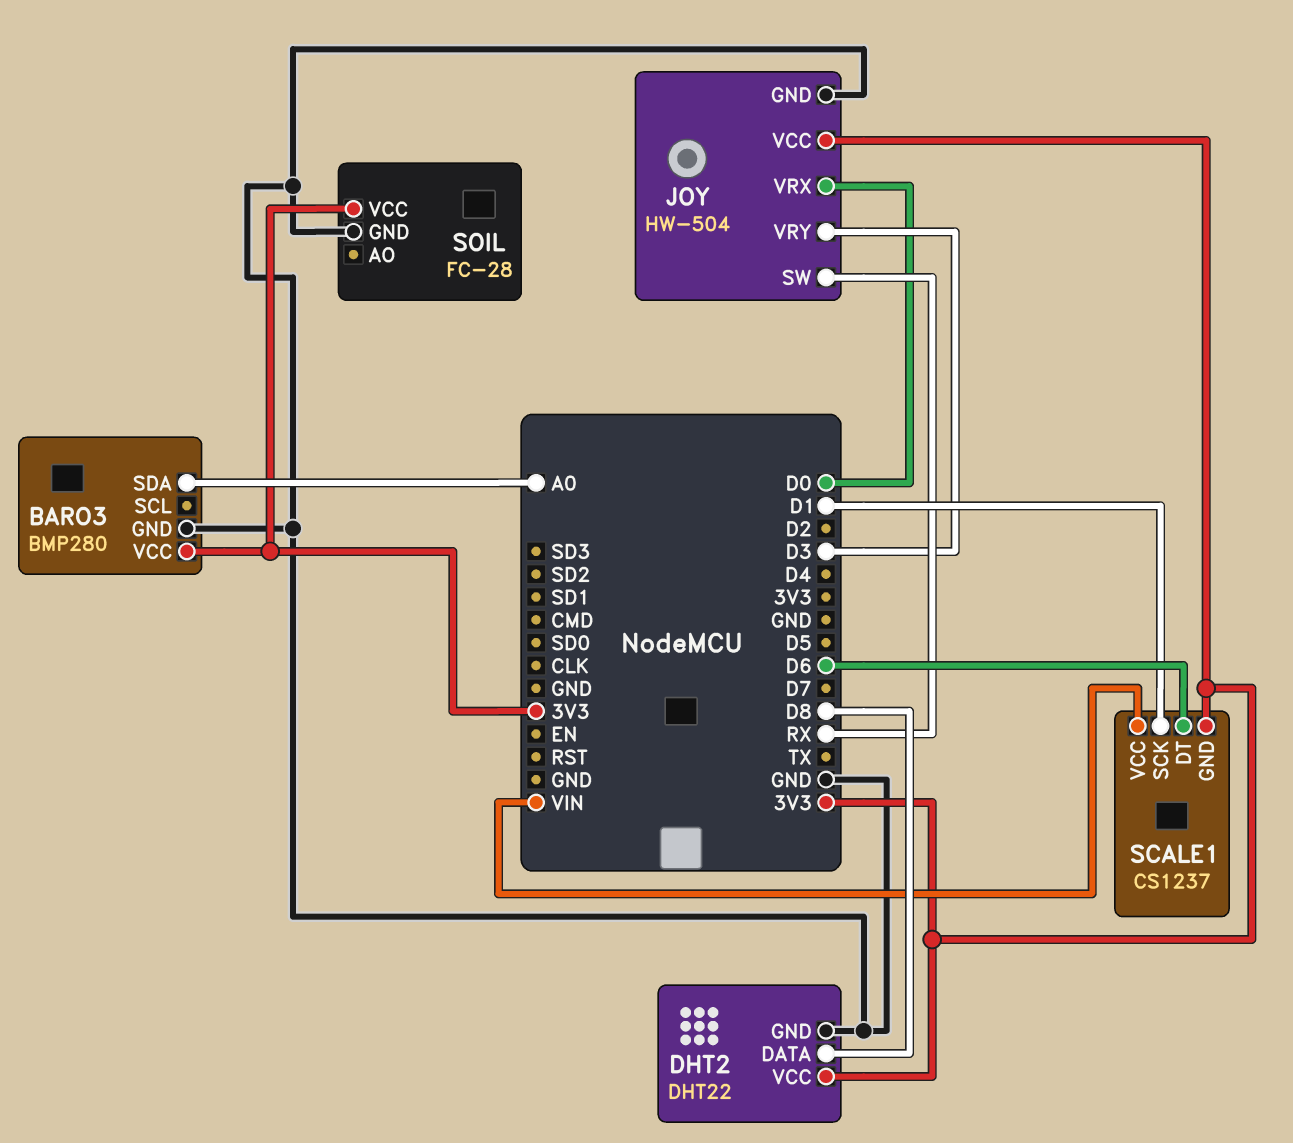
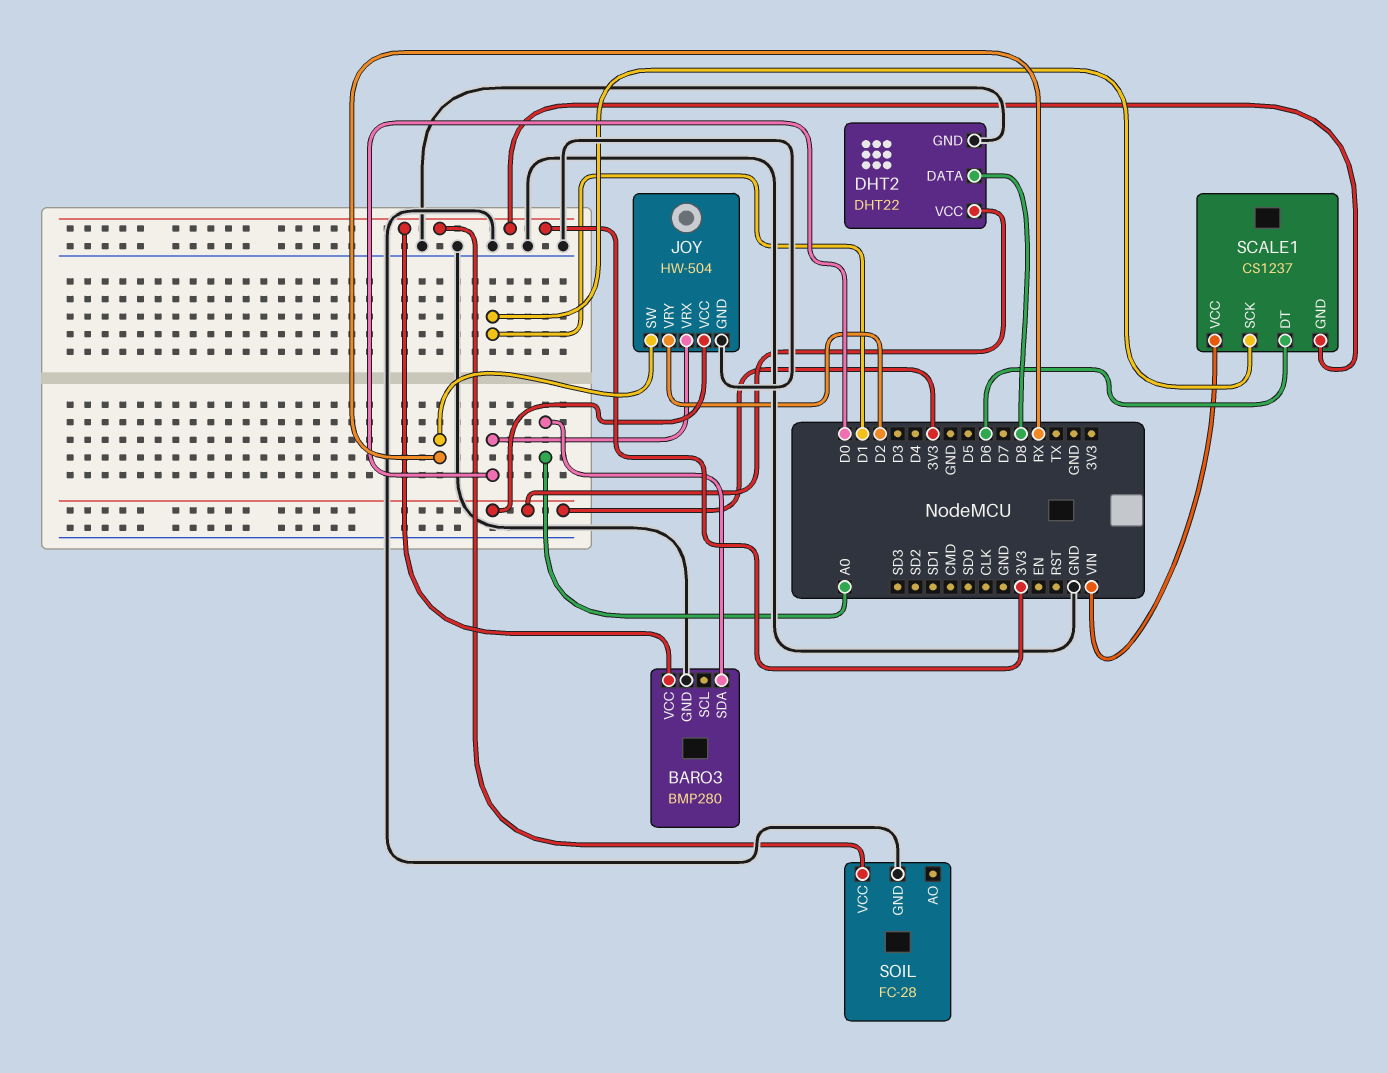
JOY pin VRY: D3 -> D2

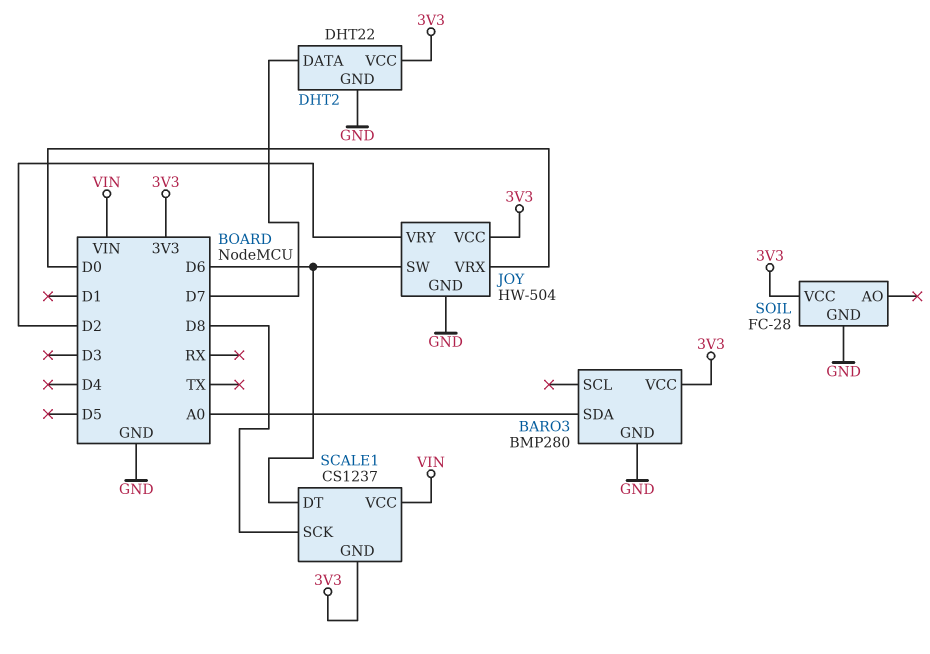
DHT2 pin DATA: D8 -> D7
JOY pin SW: RX -> D6
SCALE1 pin SCK: D1 -> D8

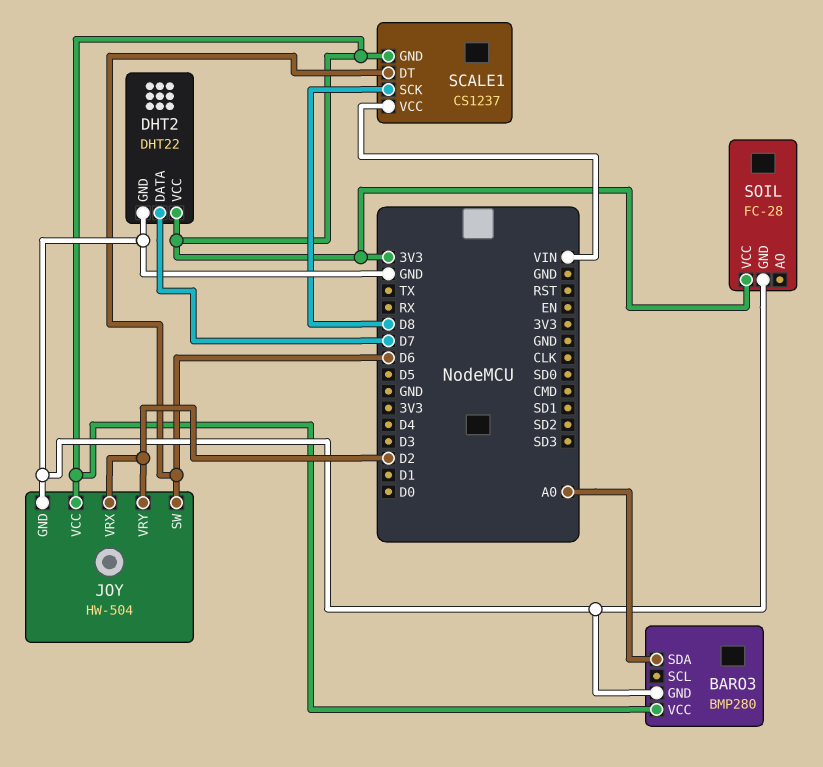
JOY pin VRX: D0 -> D2

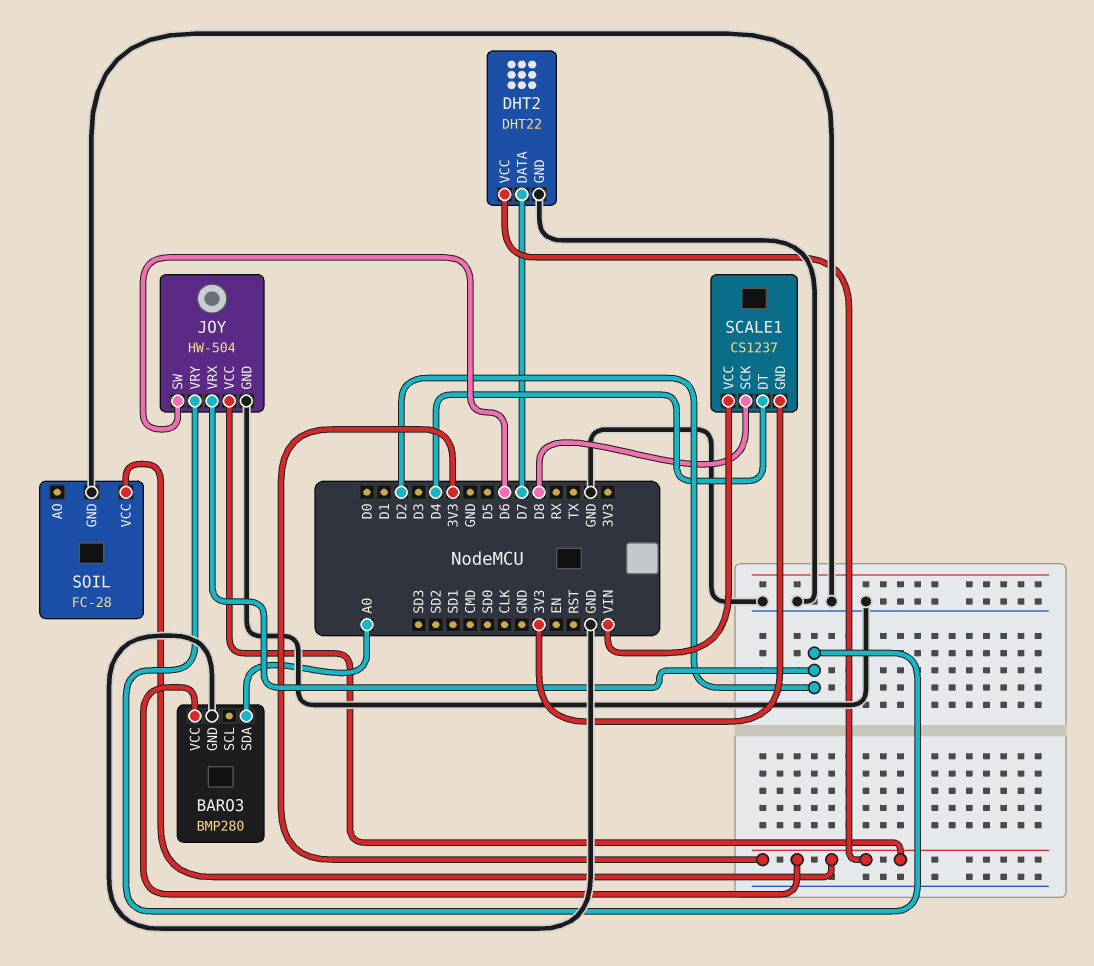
SCALE1 pin DT: D6 -> D4

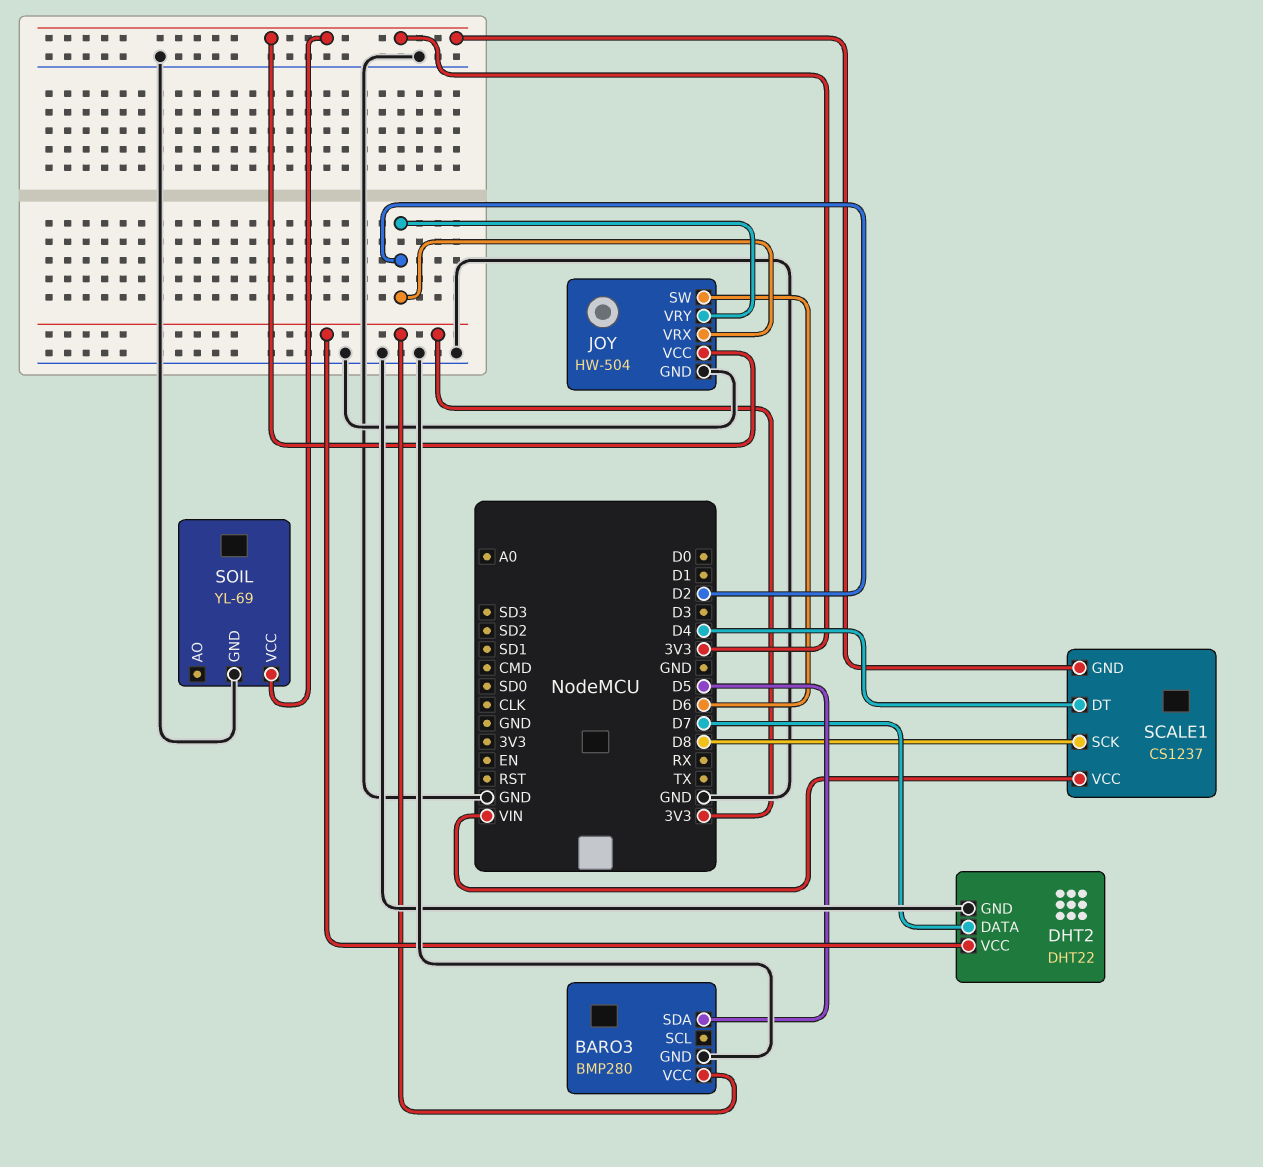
BARO3 pin SDA: A0 -> D5
SOIL: FC-28 -> YL-69

